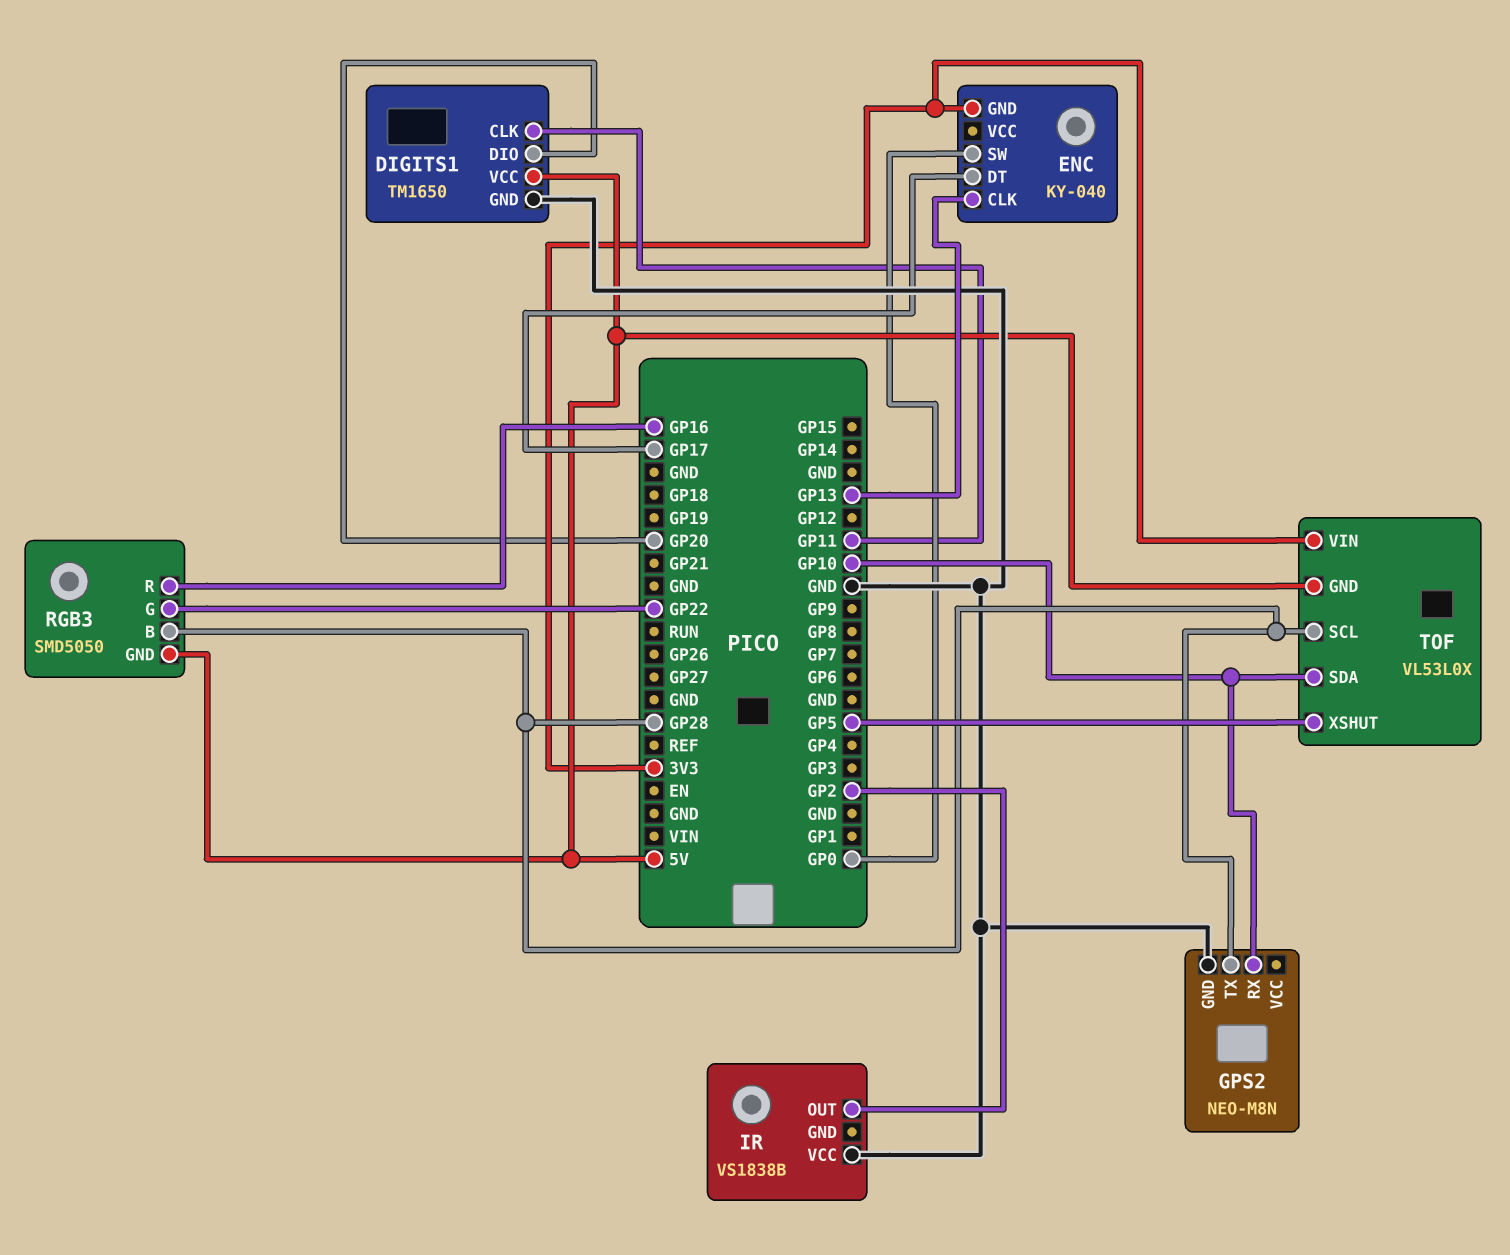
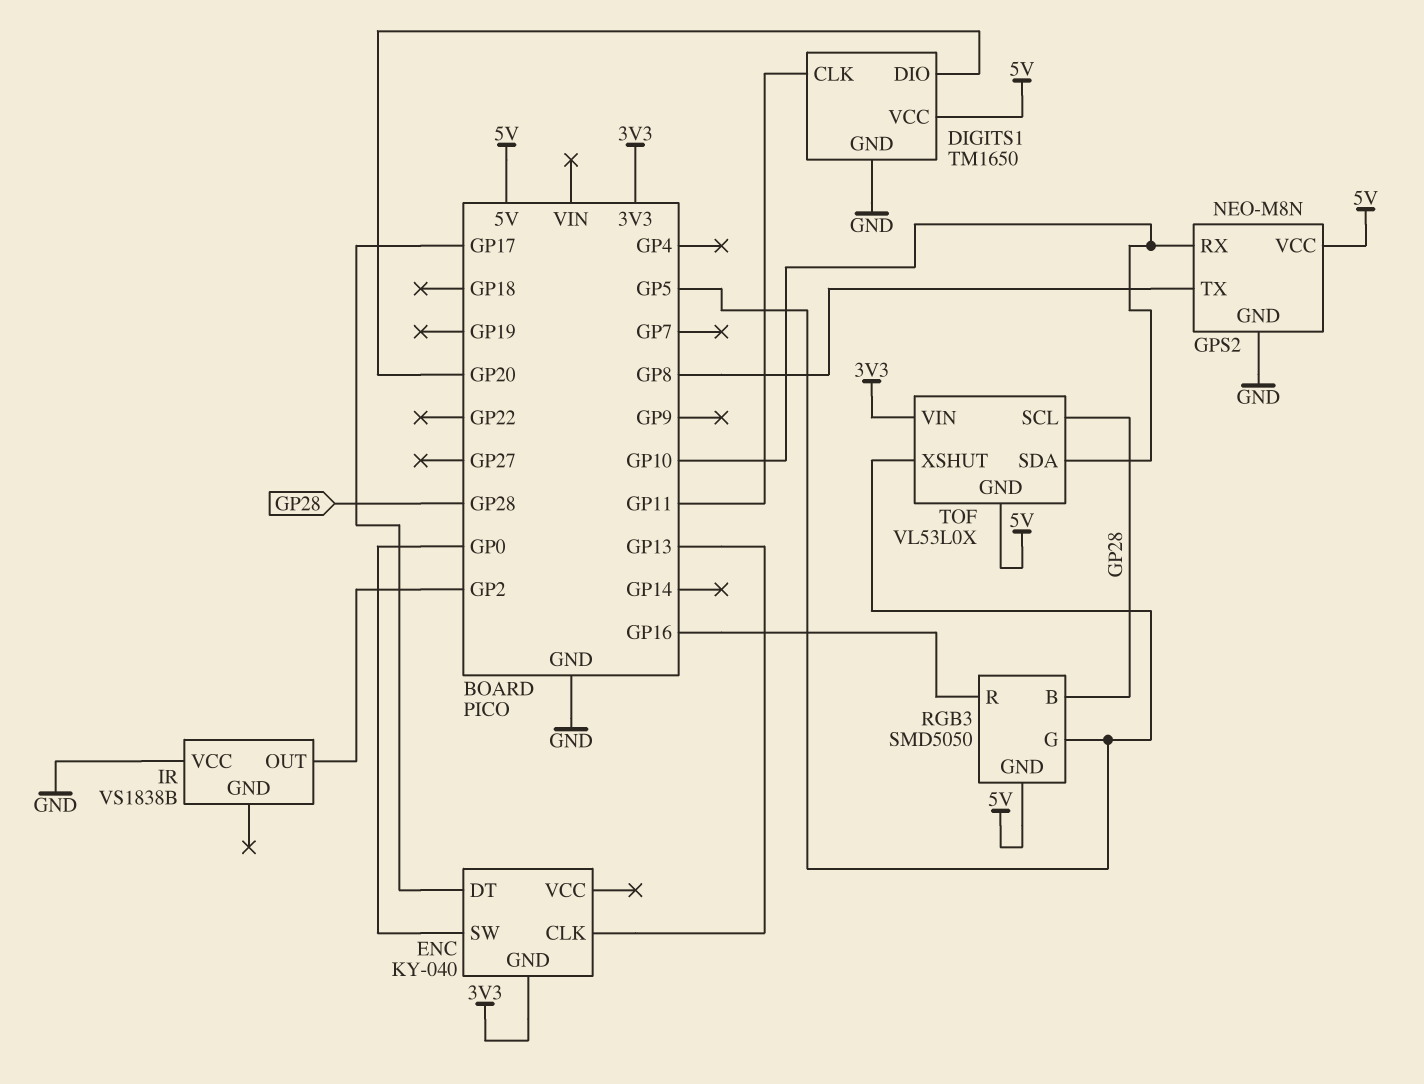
GPS2 pin TX: GP28 -> GP8
GPS2 pin VCC: none -> 5V
RGB3 pin G: GP22 -> GP5

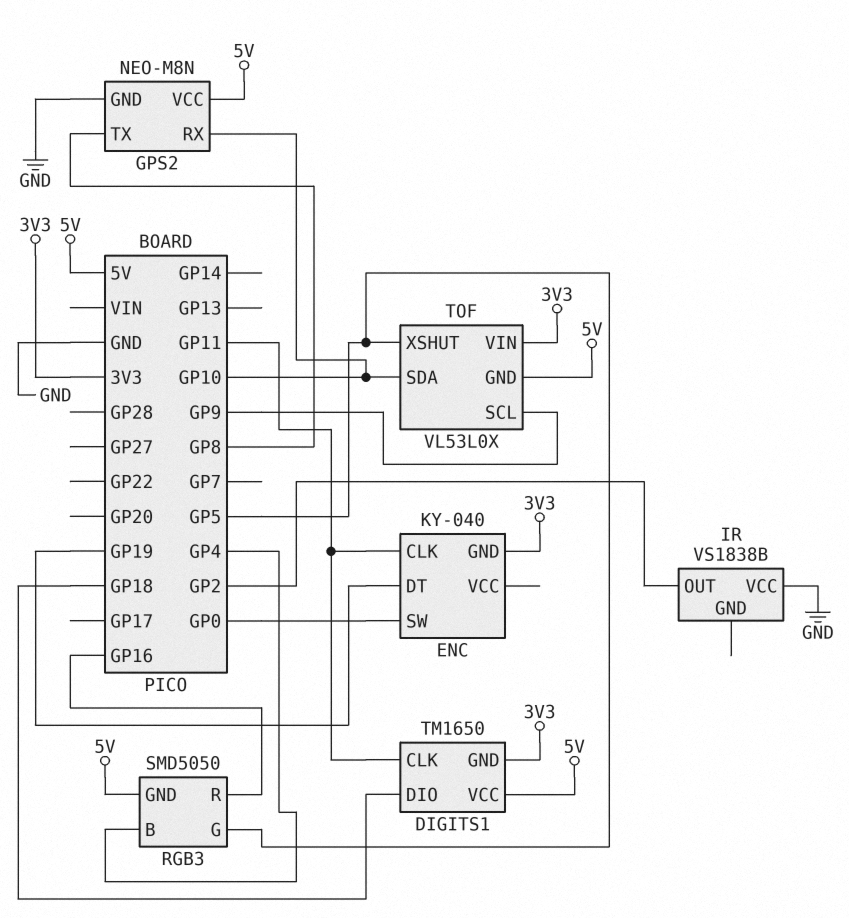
DIGITS1 pin DIO: GP20 -> GP18
DIGITS1 pin GND: GND -> 3V3
ENC pin CLK: GP13 -> GP11
ENC pin DT: GP17 -> GP19
RGB3 pin B: GP28 -> GP4
TOF pin SCL: GP28 -> GP9

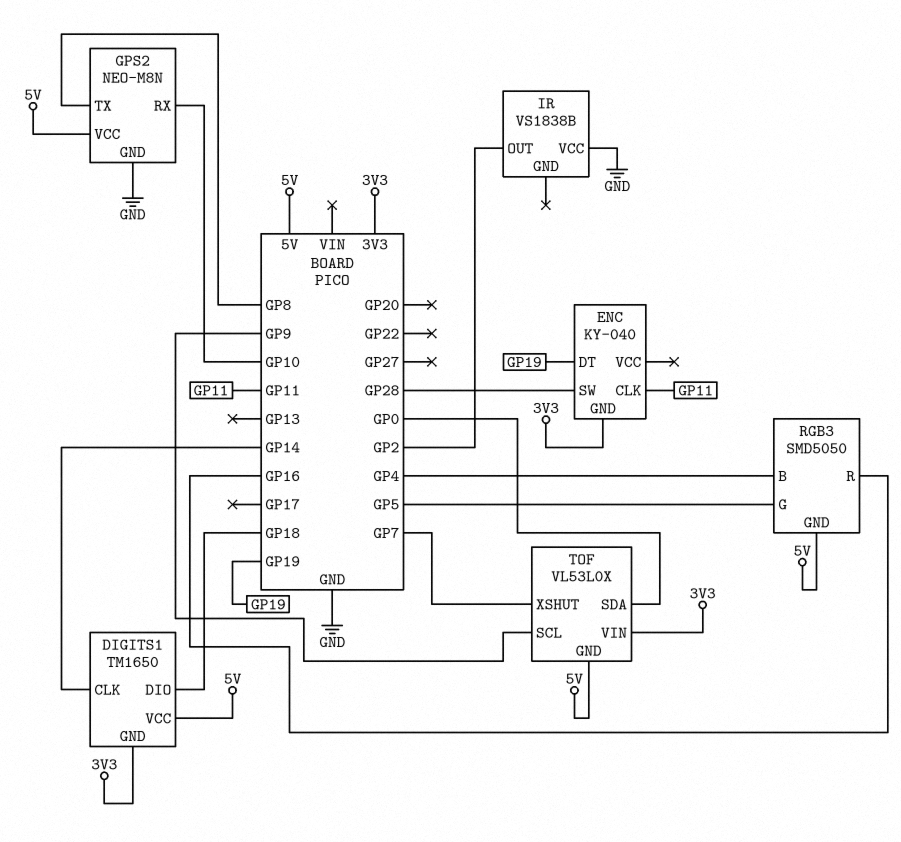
DIGITS1 pin CLK: GP11 -> GP14
ENC pin SW: GP0 -> GP28
TOF pin SDA: GP10 -> GP0
TOF pin XSHUT: GP5 -> GP7

